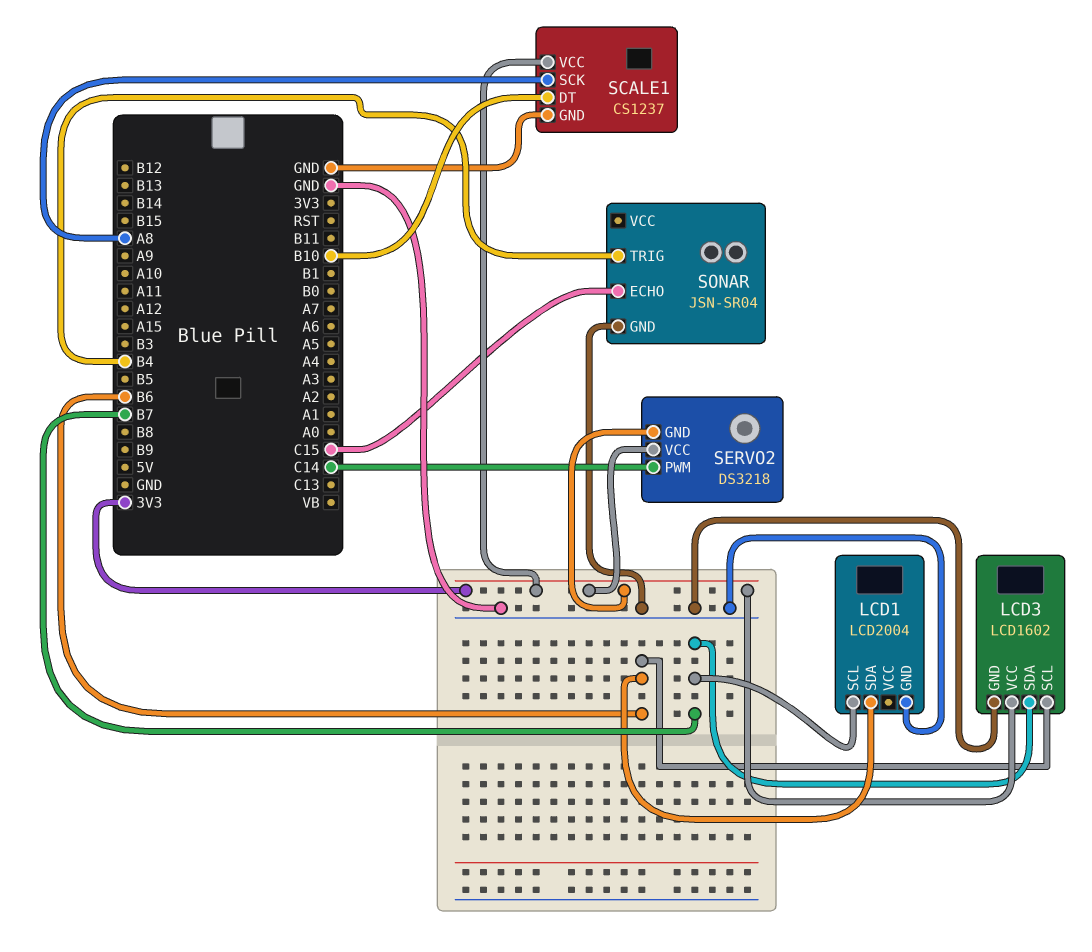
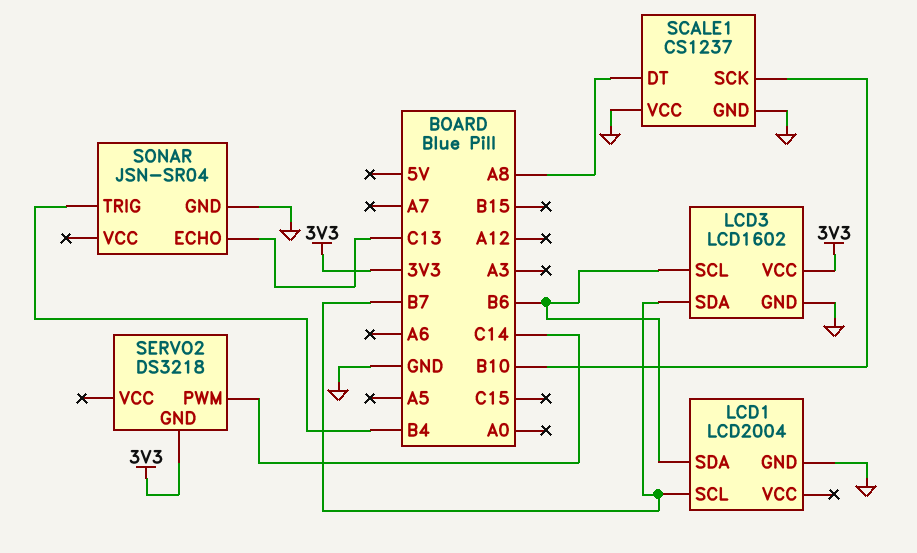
SCALE1 pin DT: B10 -> A8
SCALE1 pin SCK: A8 -> B10
SCALE1 pin VCC: 3V3 -> GND
SERVO2 pin VCC: 3V3 -> none
SONAR pin ECHO: C15 -> C13

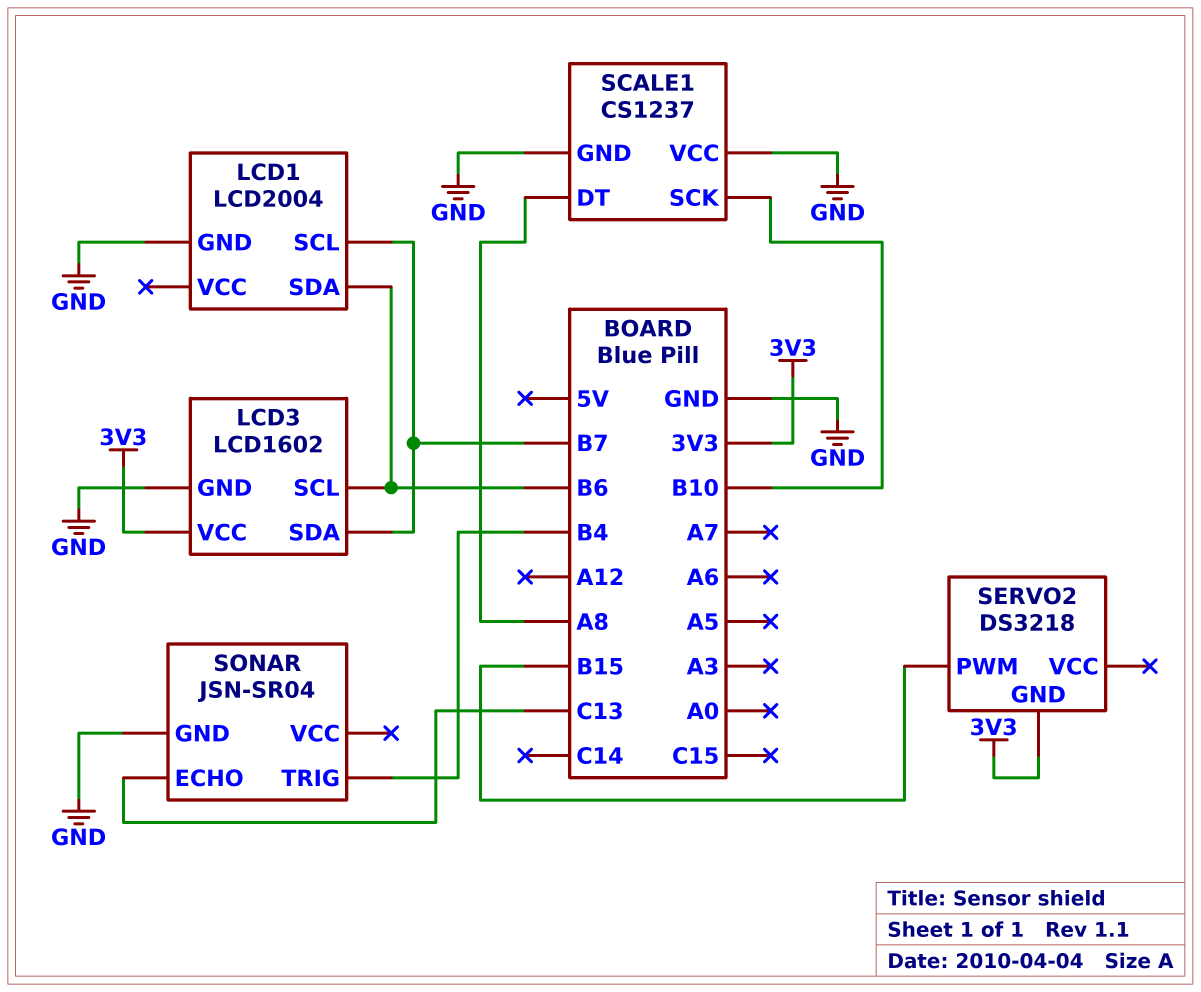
SERVO2 pin PWM: C14 -> B15

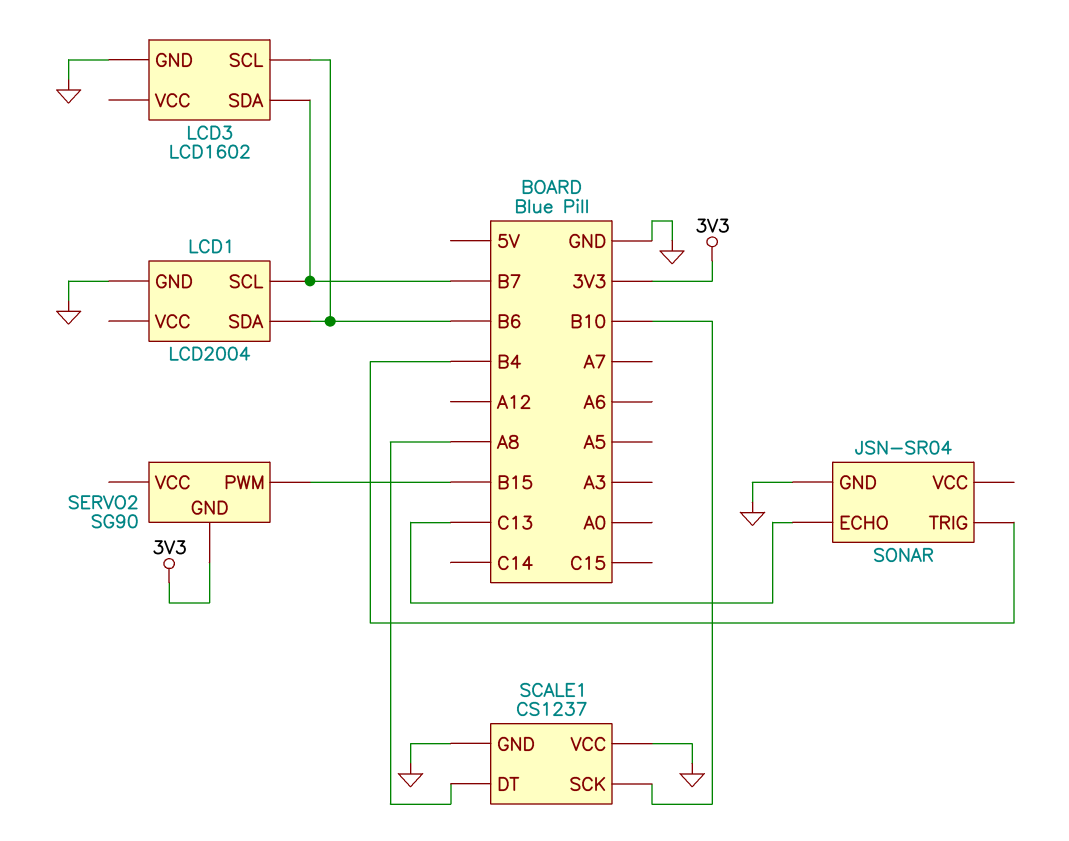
LCD3 pin VCC: 3V3 -> none
SERVO2: DS3218 -> SG90

